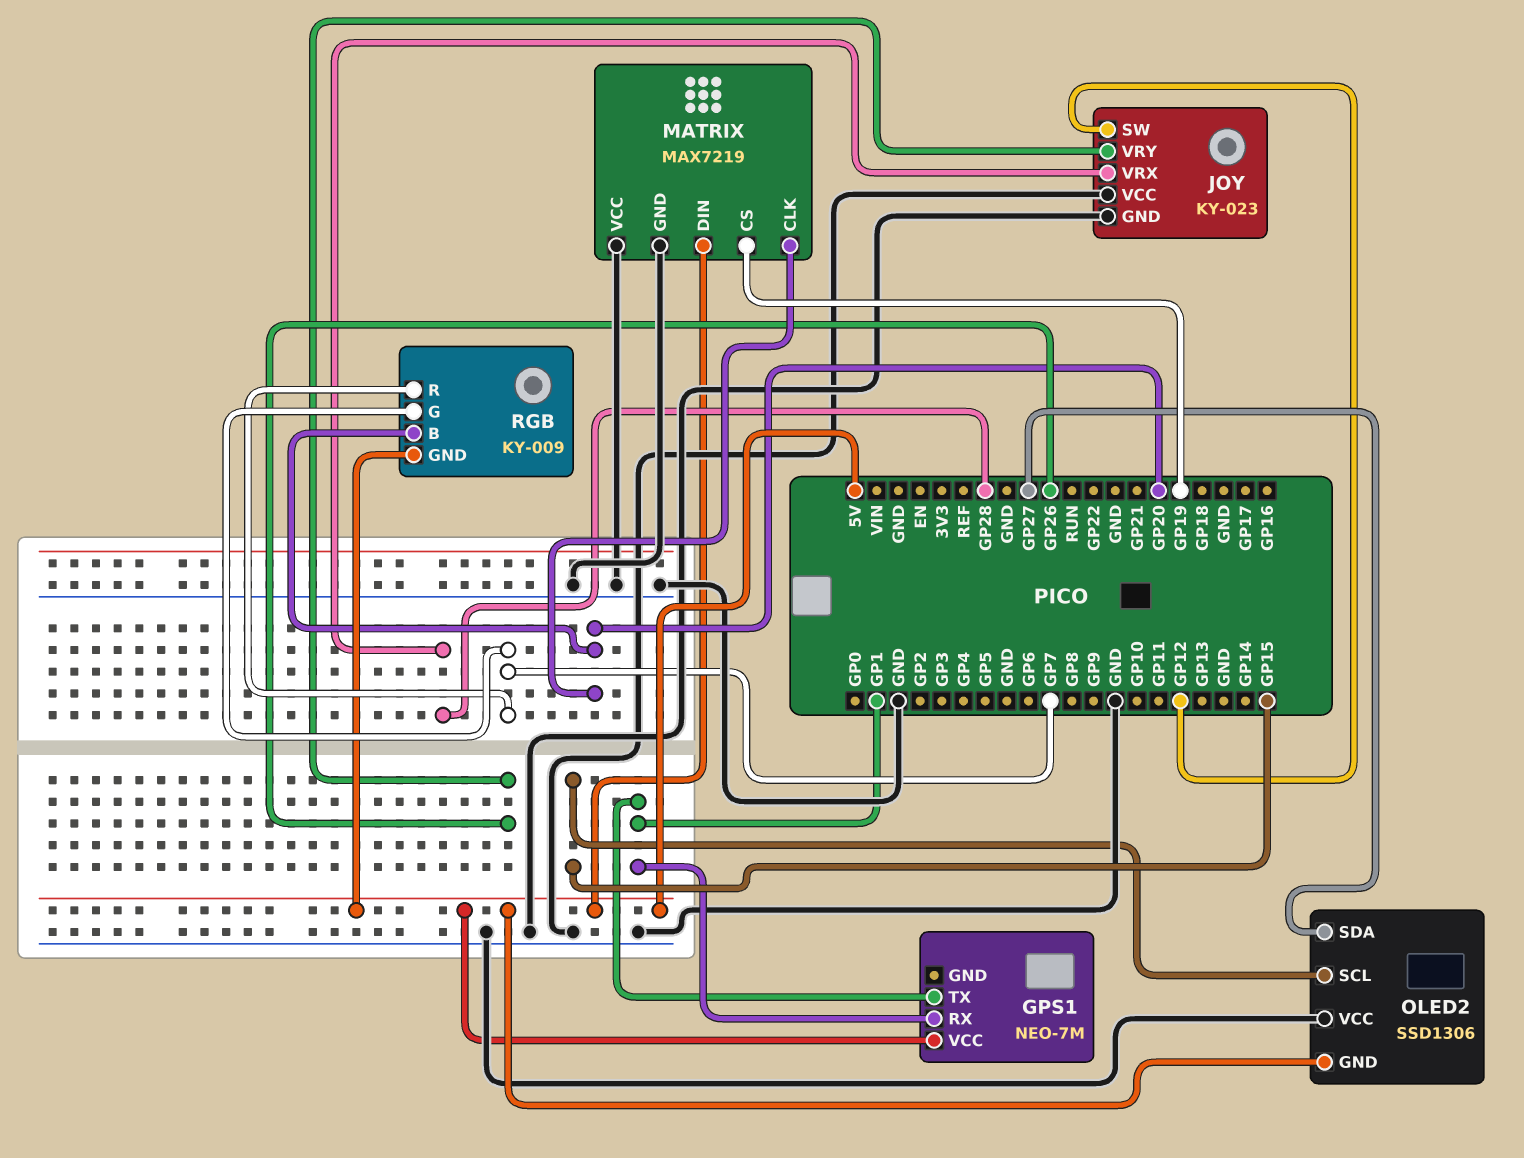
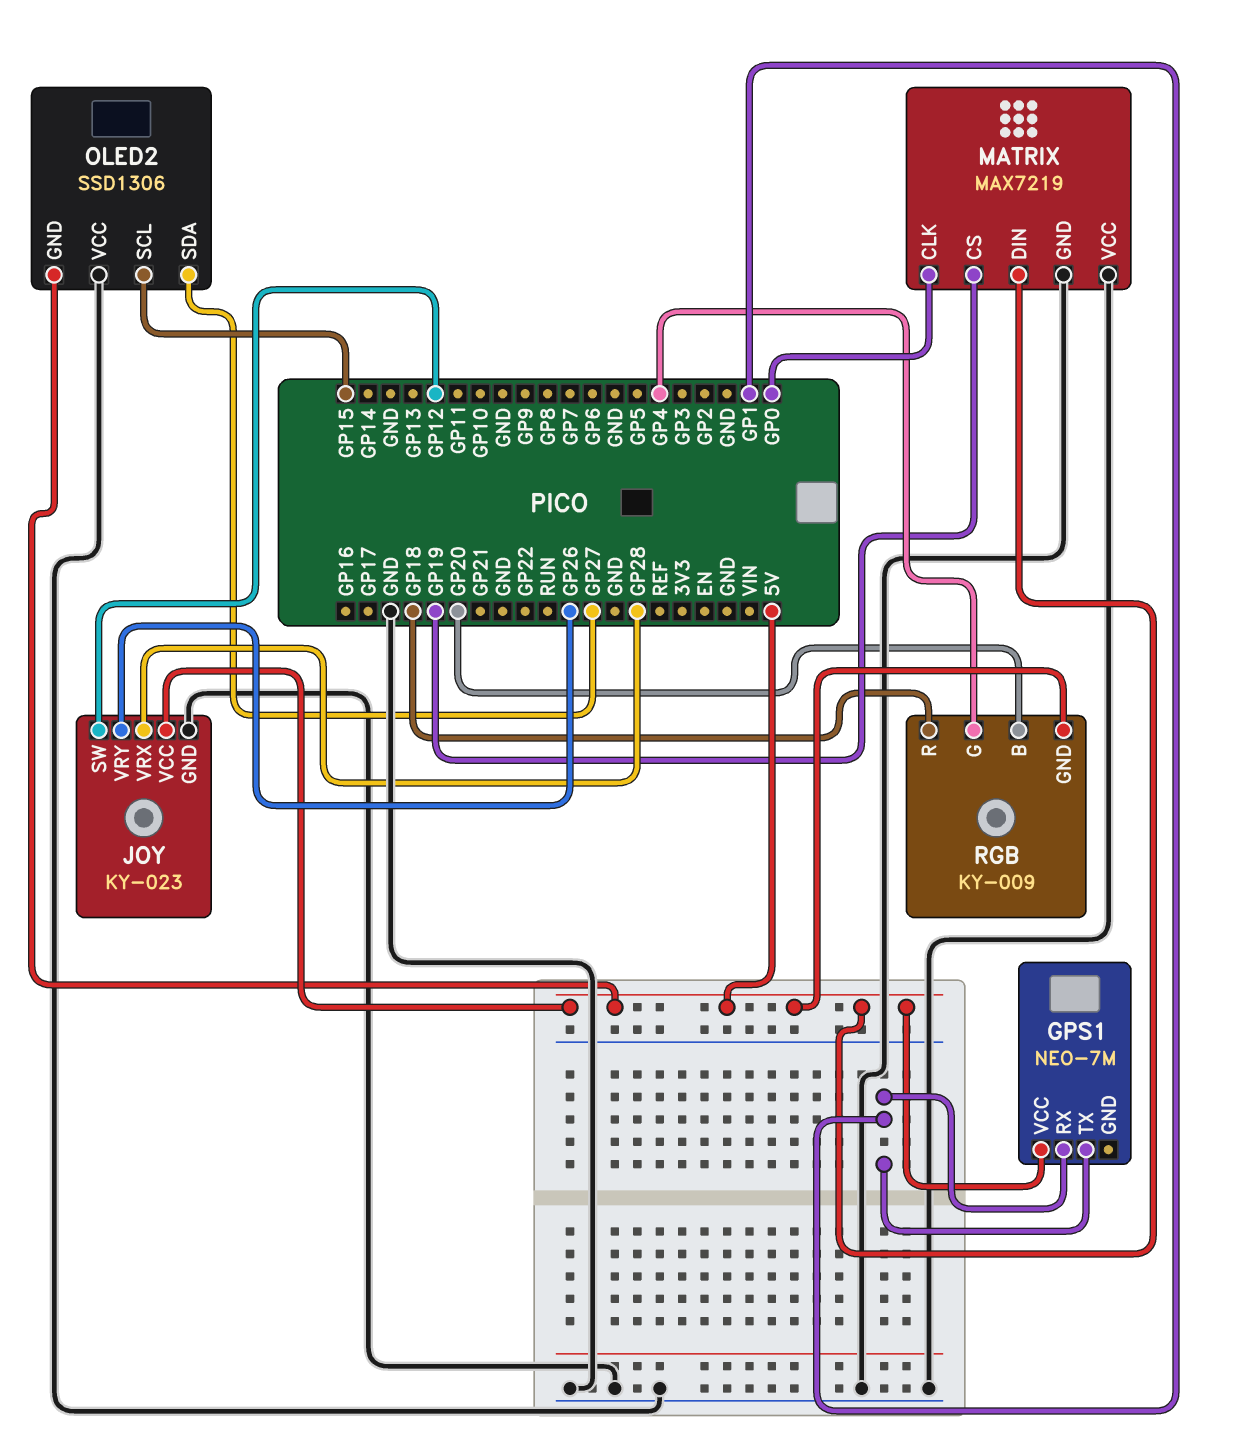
JOY pin VCC: GND -> 5V
MATRIX pin CLK: GP20 -> GP0
RGB pin G: GP7 -> GP4
RGB pin R: GP7 -> GP18

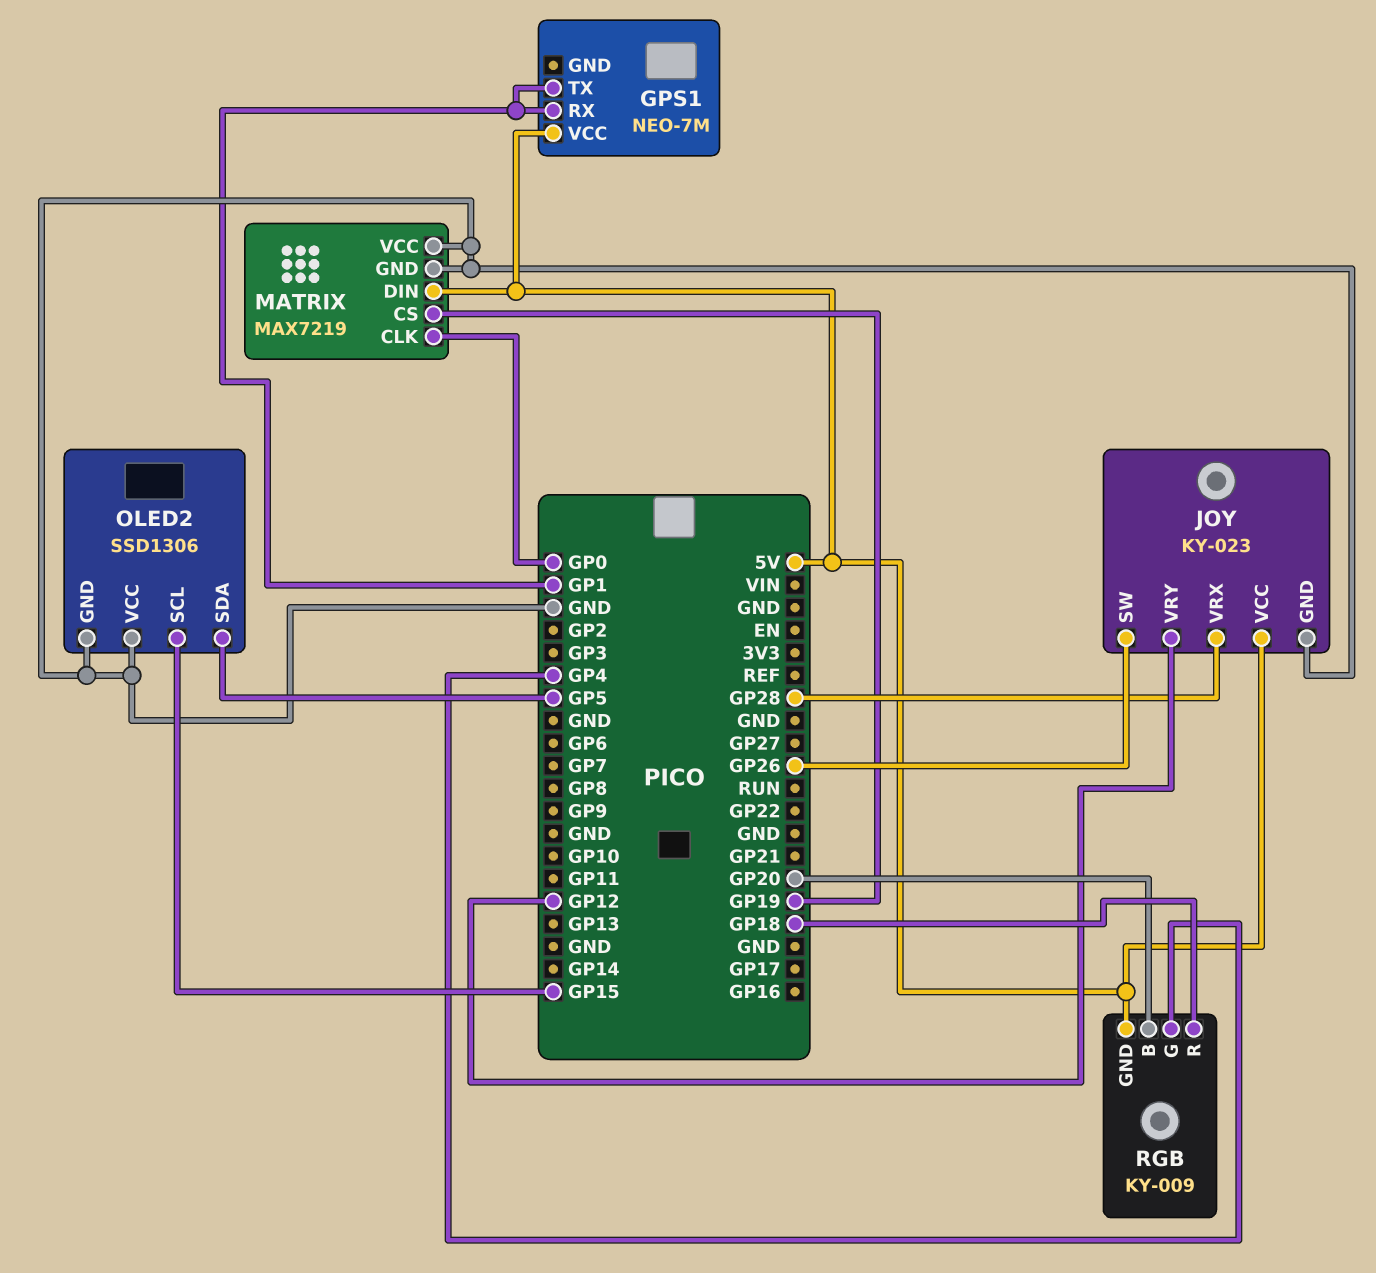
JOY pin SW: GP12 -> GP26
JOY pin VRY: GP26 -> GP12
OLED2 pin GND: 5V -> GND
OLED2 pin SDA: GP27 -> GP5

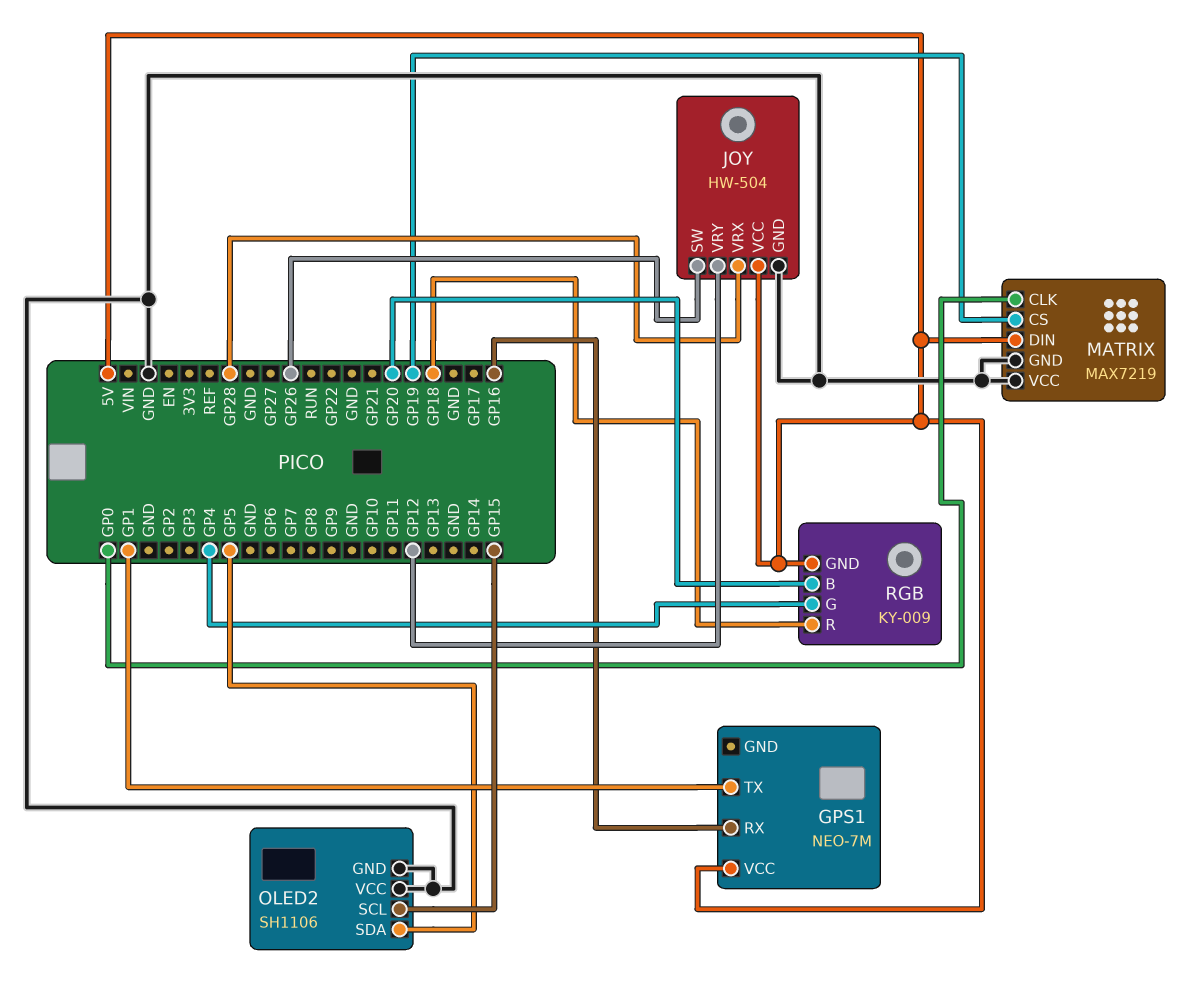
GPS1 pin RX: GP1 -> GP16
JOY: KY-023 -> HW-504
OLED2: SSD1306 -> SH1106

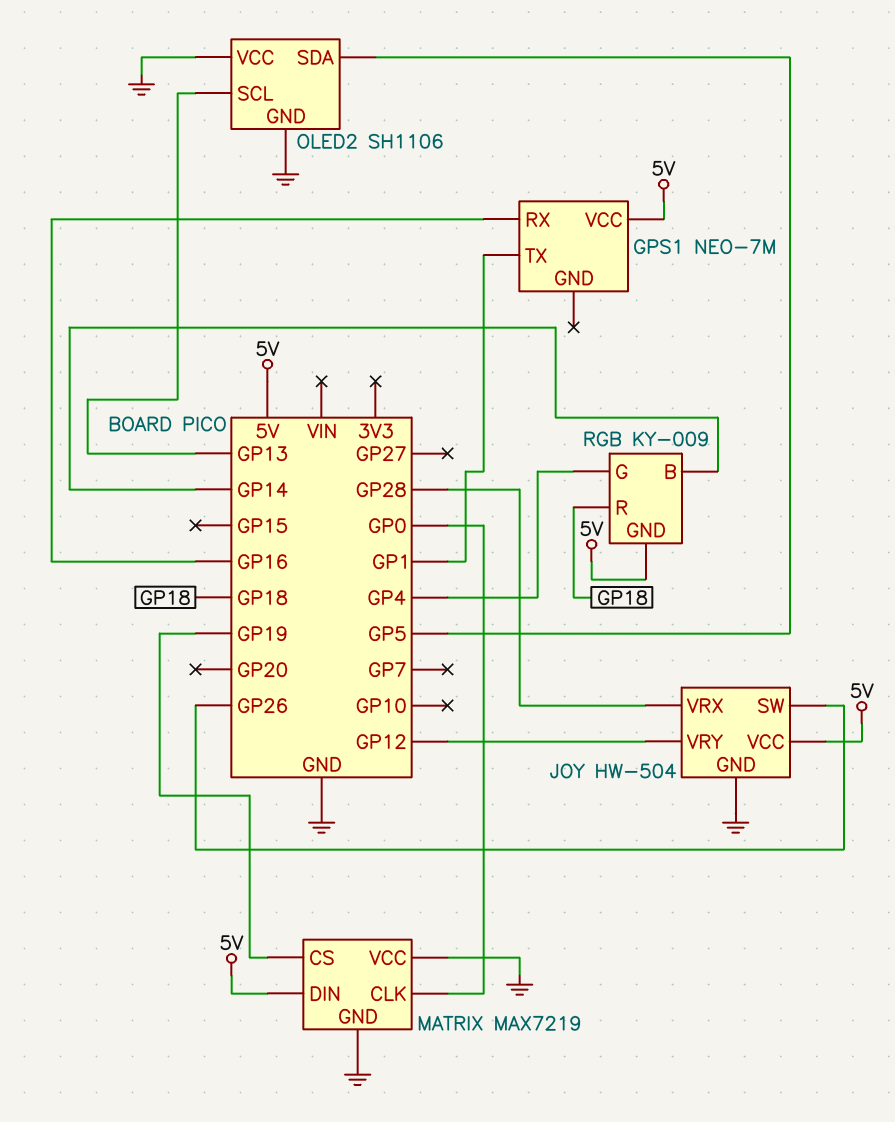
OLED2 pin SCL: GP15 -> GP13
RGB pin B: GP20 -> GP14

